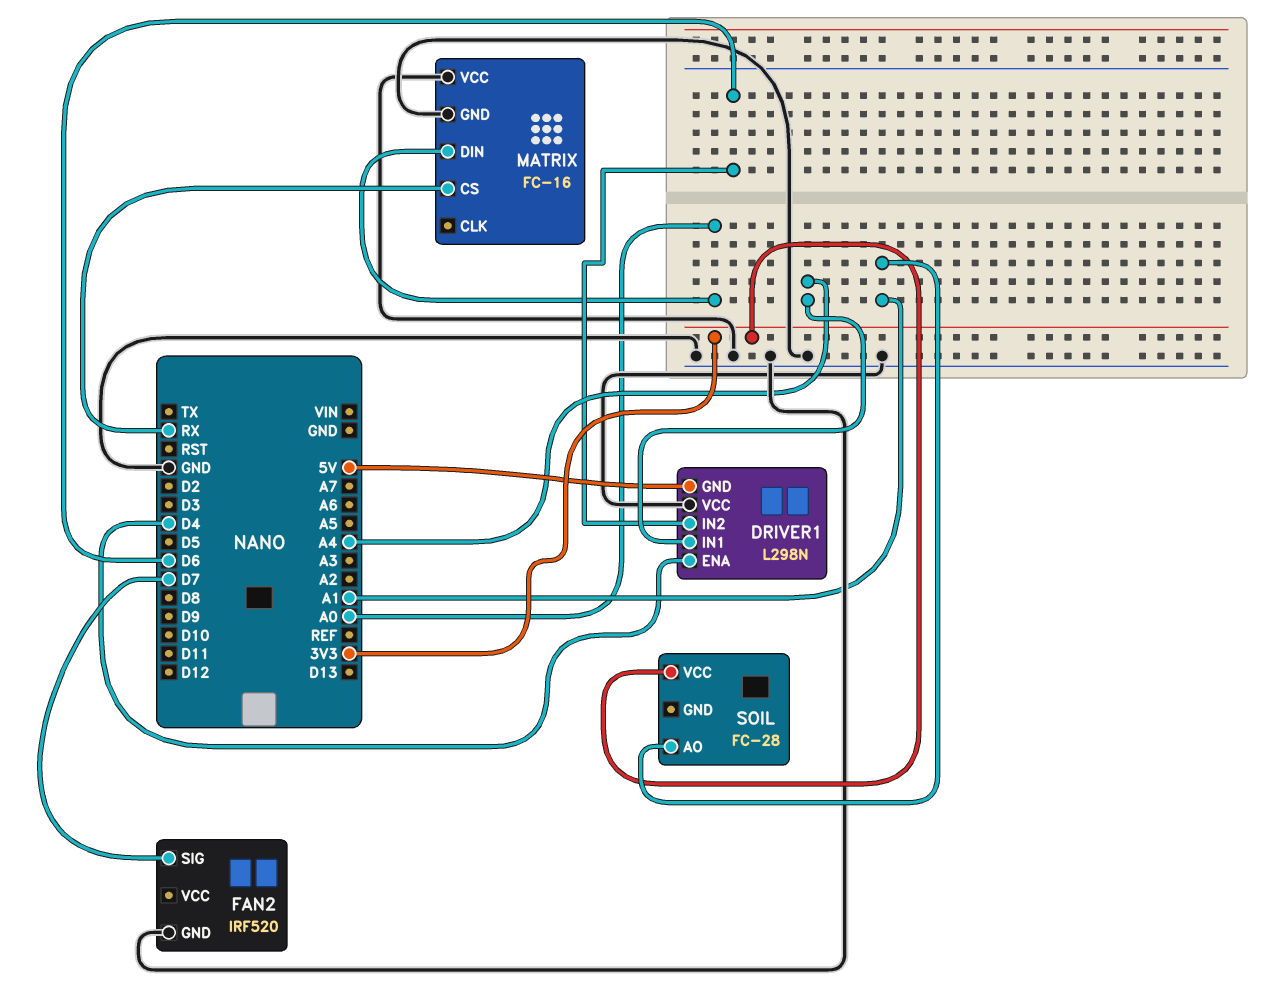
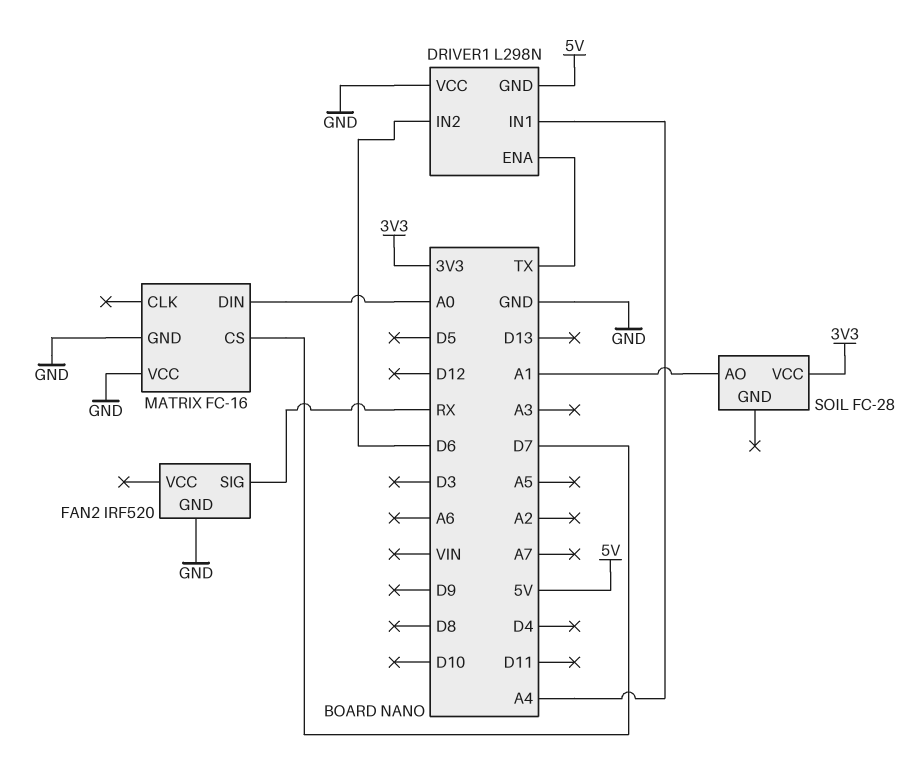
DRIVER1 pin ENA: D4 -> TX
FAN2 pin SIG: D7 -> RX
MATRIX pin CS: RX -> D7

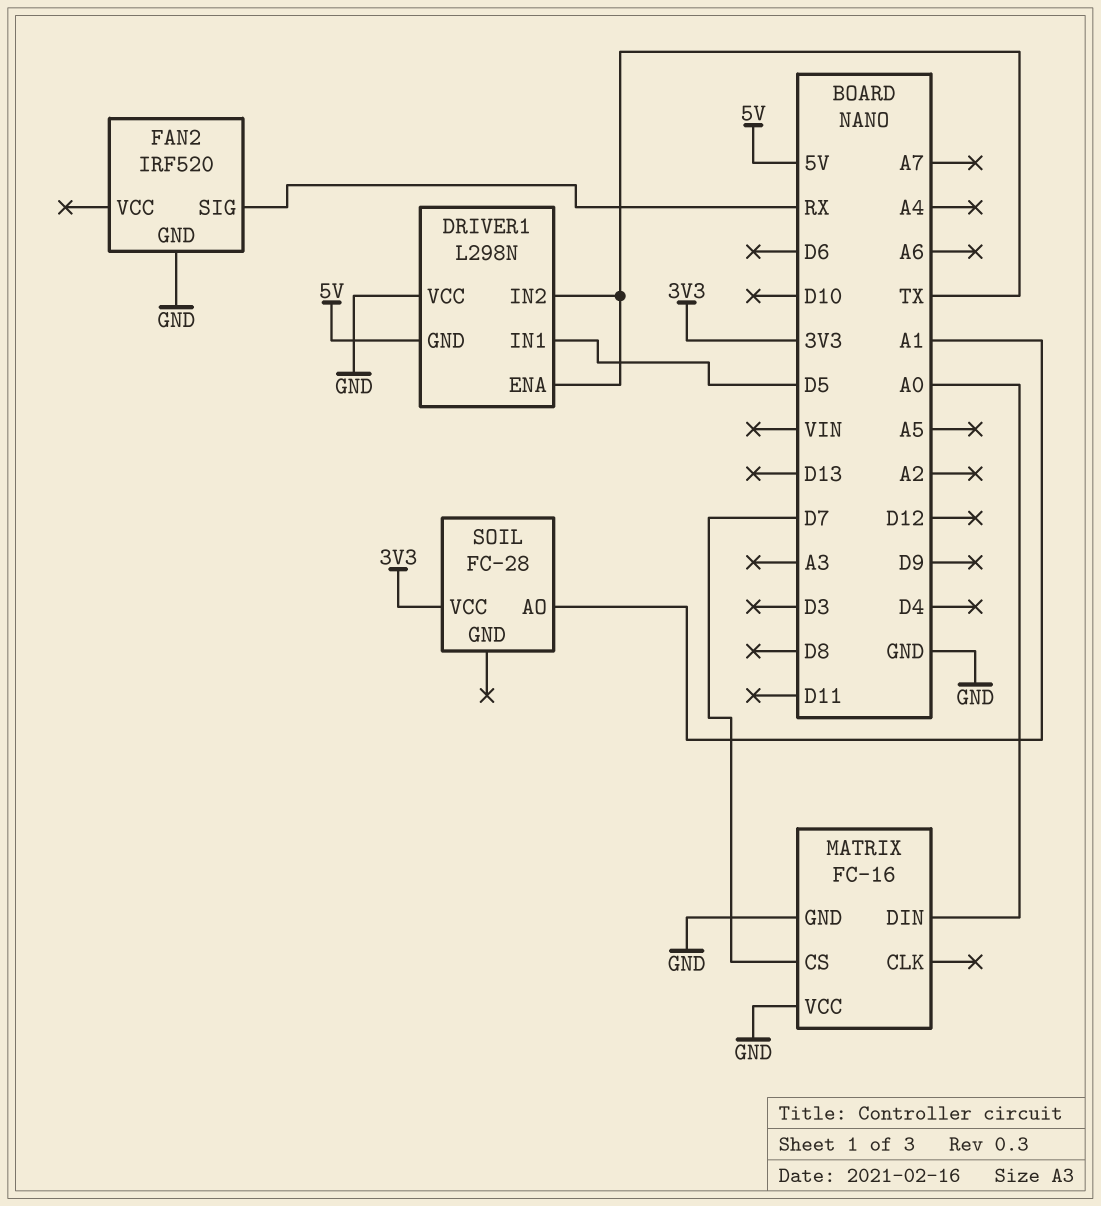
DRIVER1 pin IN1: A4 -> D5
DRIVER1 pin IN2: D6 -> TX

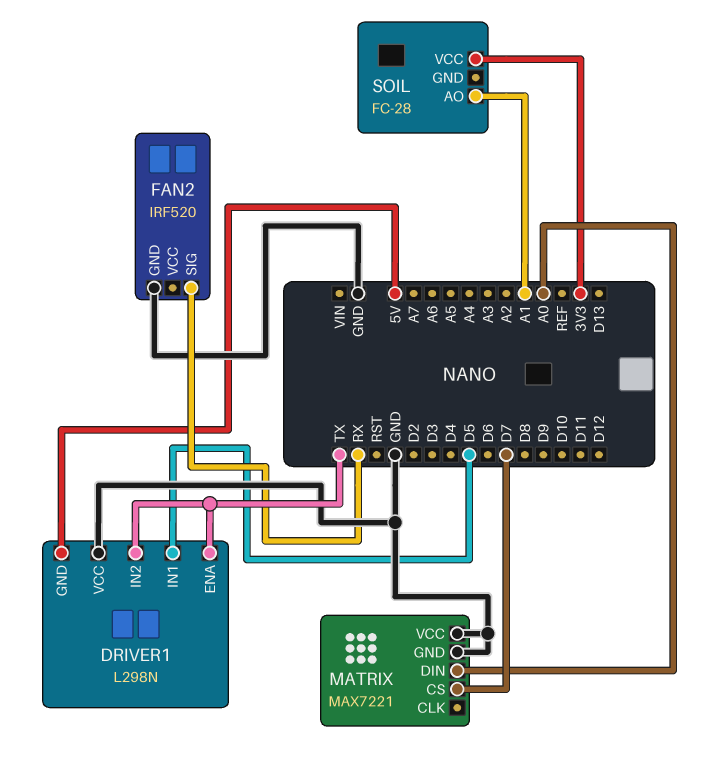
MATRIX: FC-16 -> MAX7221

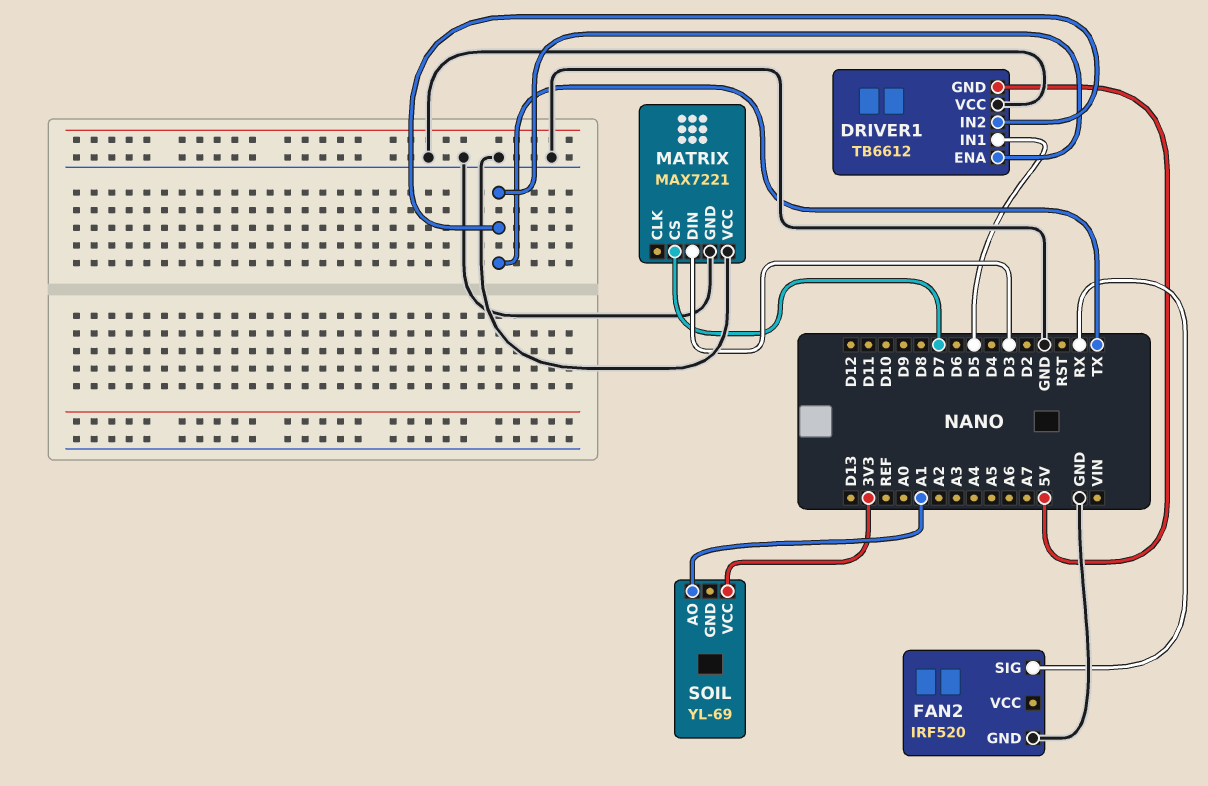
DRIVER1: L298N -> TB6612
MATRIX pin DIN: A0 -> D3
SOIL: FC-28 -> YL-69

